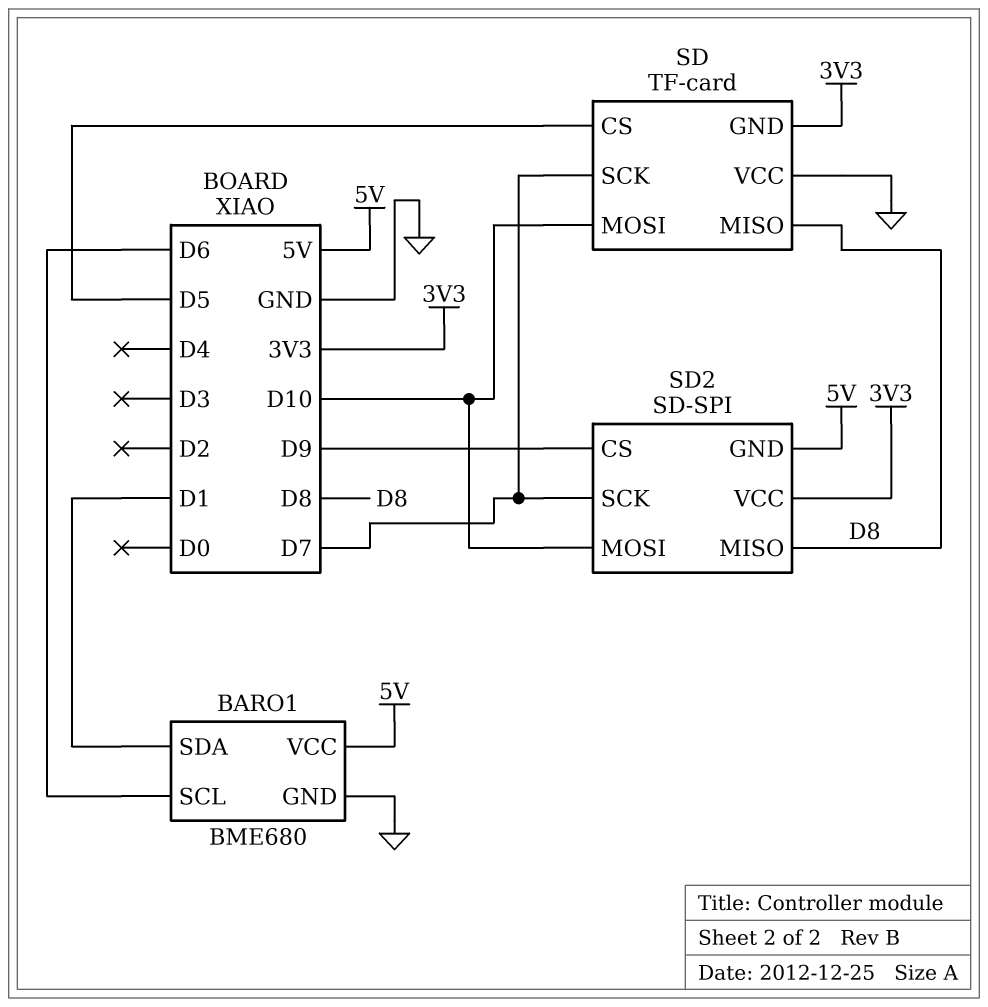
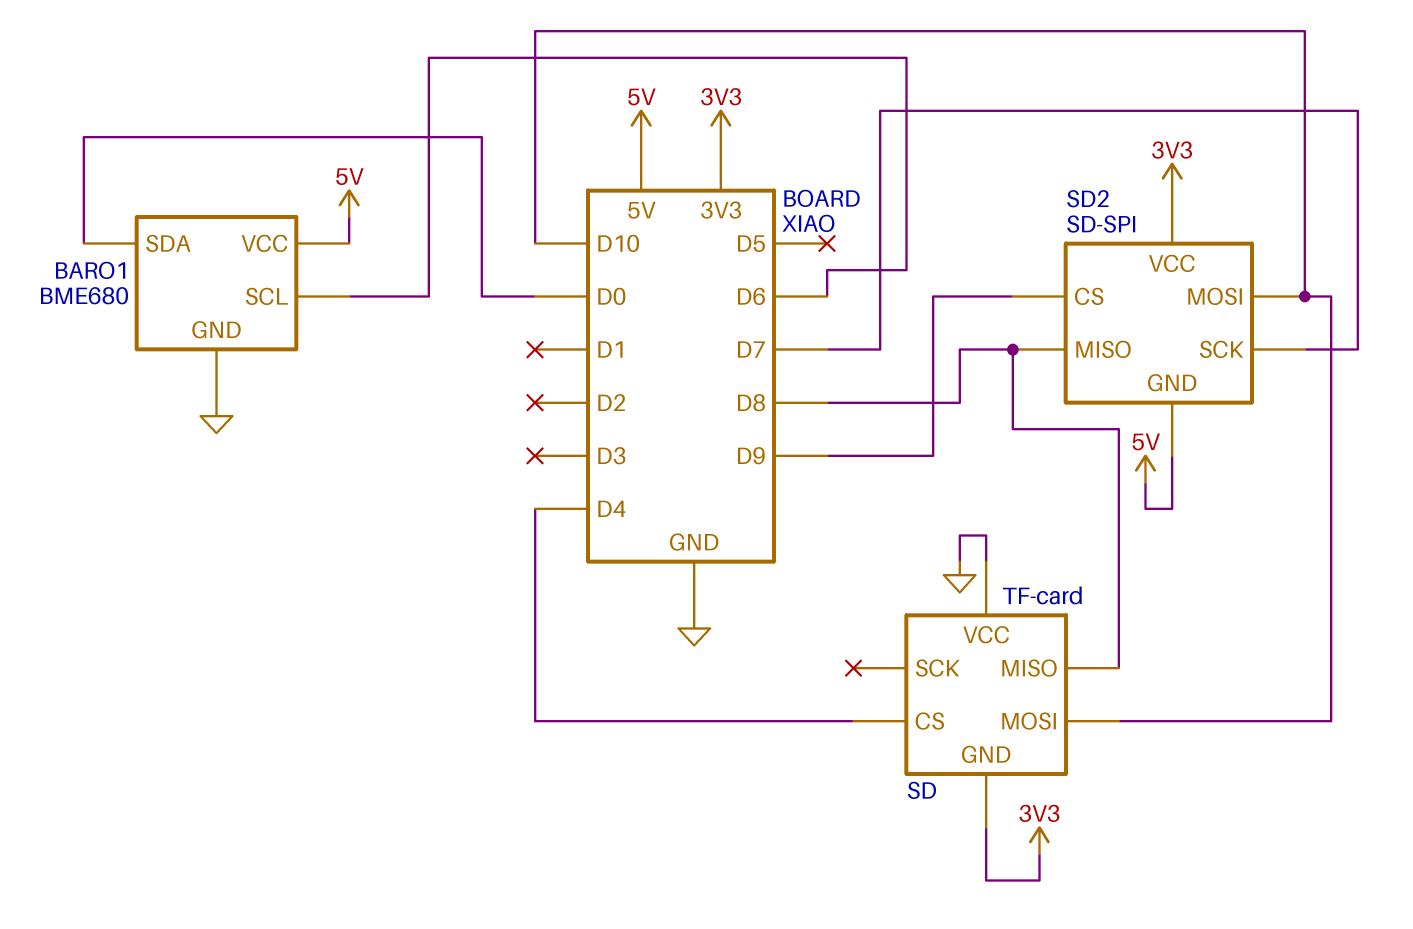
BARO1 pin SDA: D1 -> D0
SD pin CS: D5 -> D4
SD pin SCK: D7 -> none

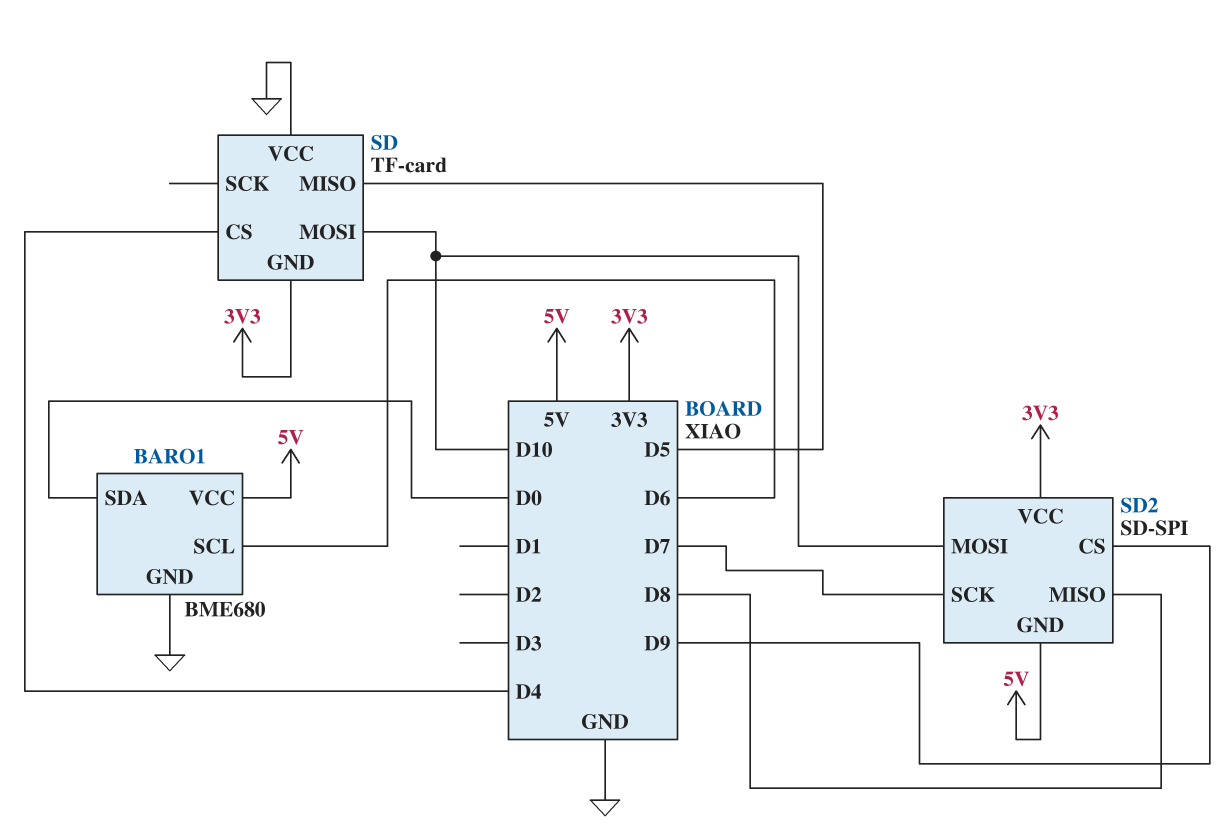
SD pin MISO: D8 -> D5

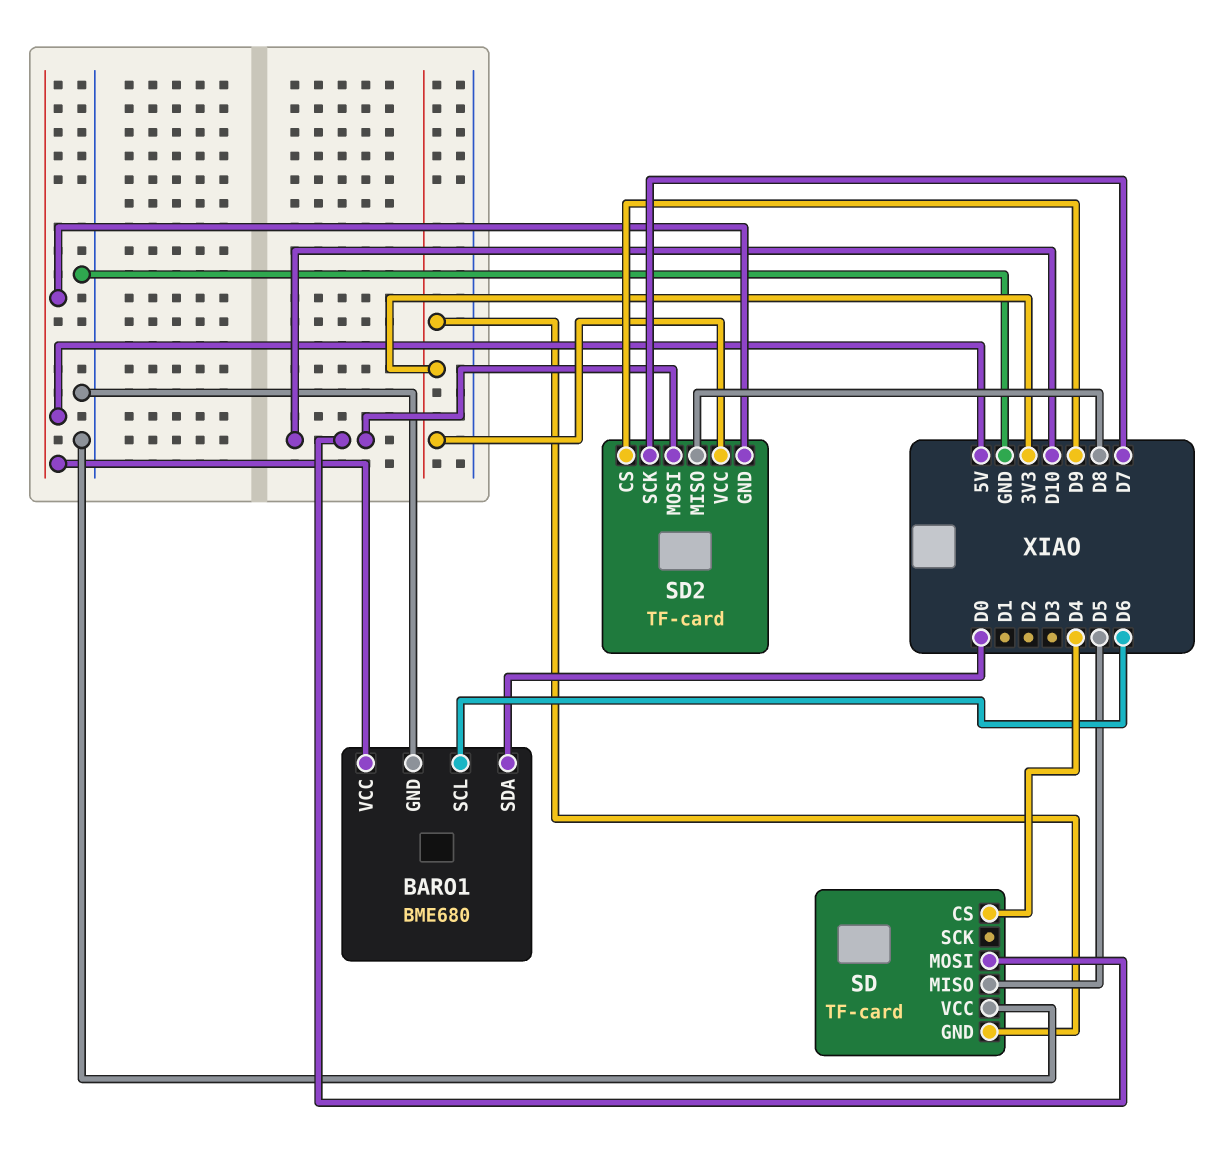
SD2: SD-SPI -> TF-card

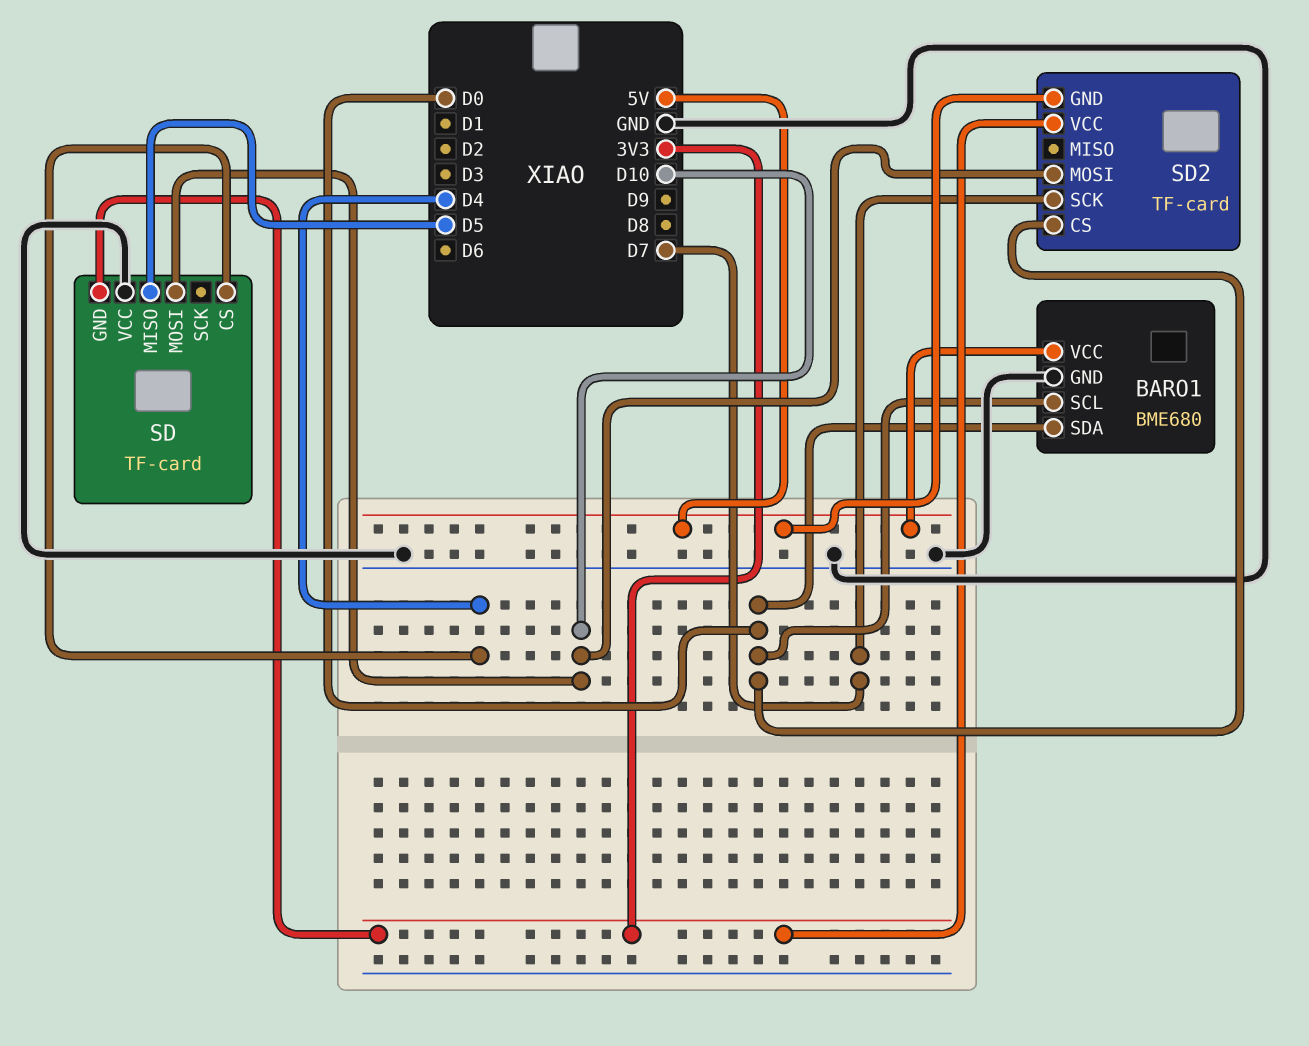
BARO1 pin SCL: D6 -> D0
SD2 pin CS: D9 -> D0
SD2 pin MISO: D8 -> none

